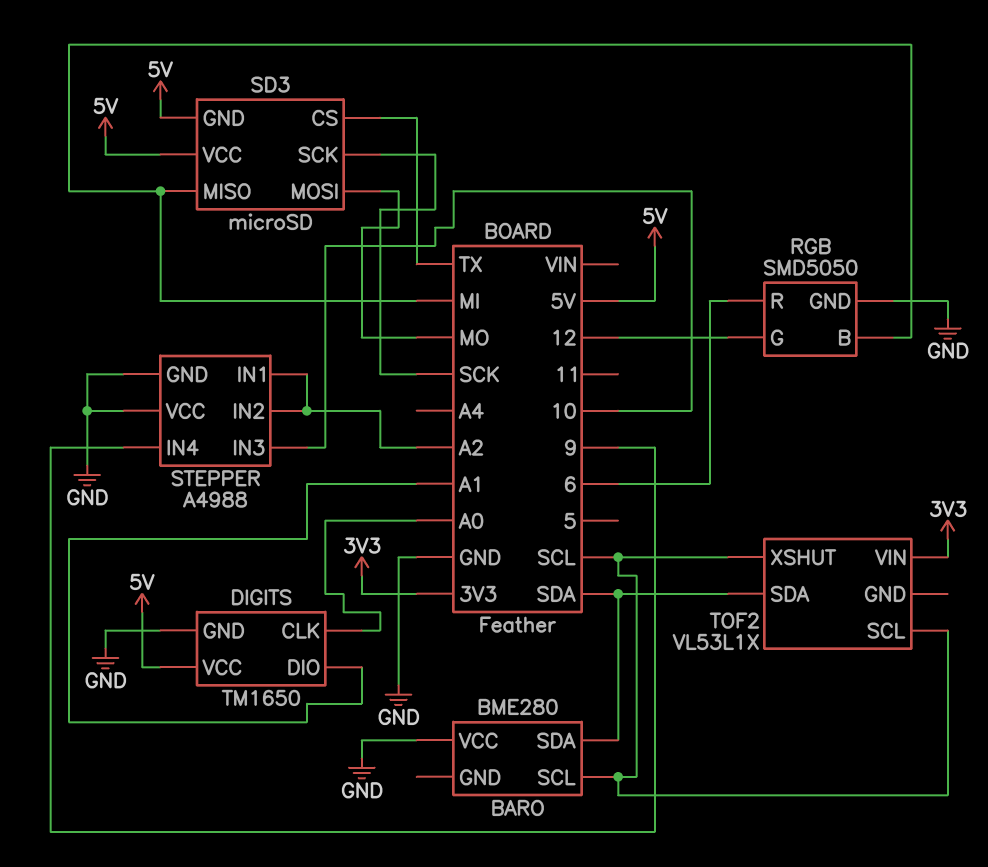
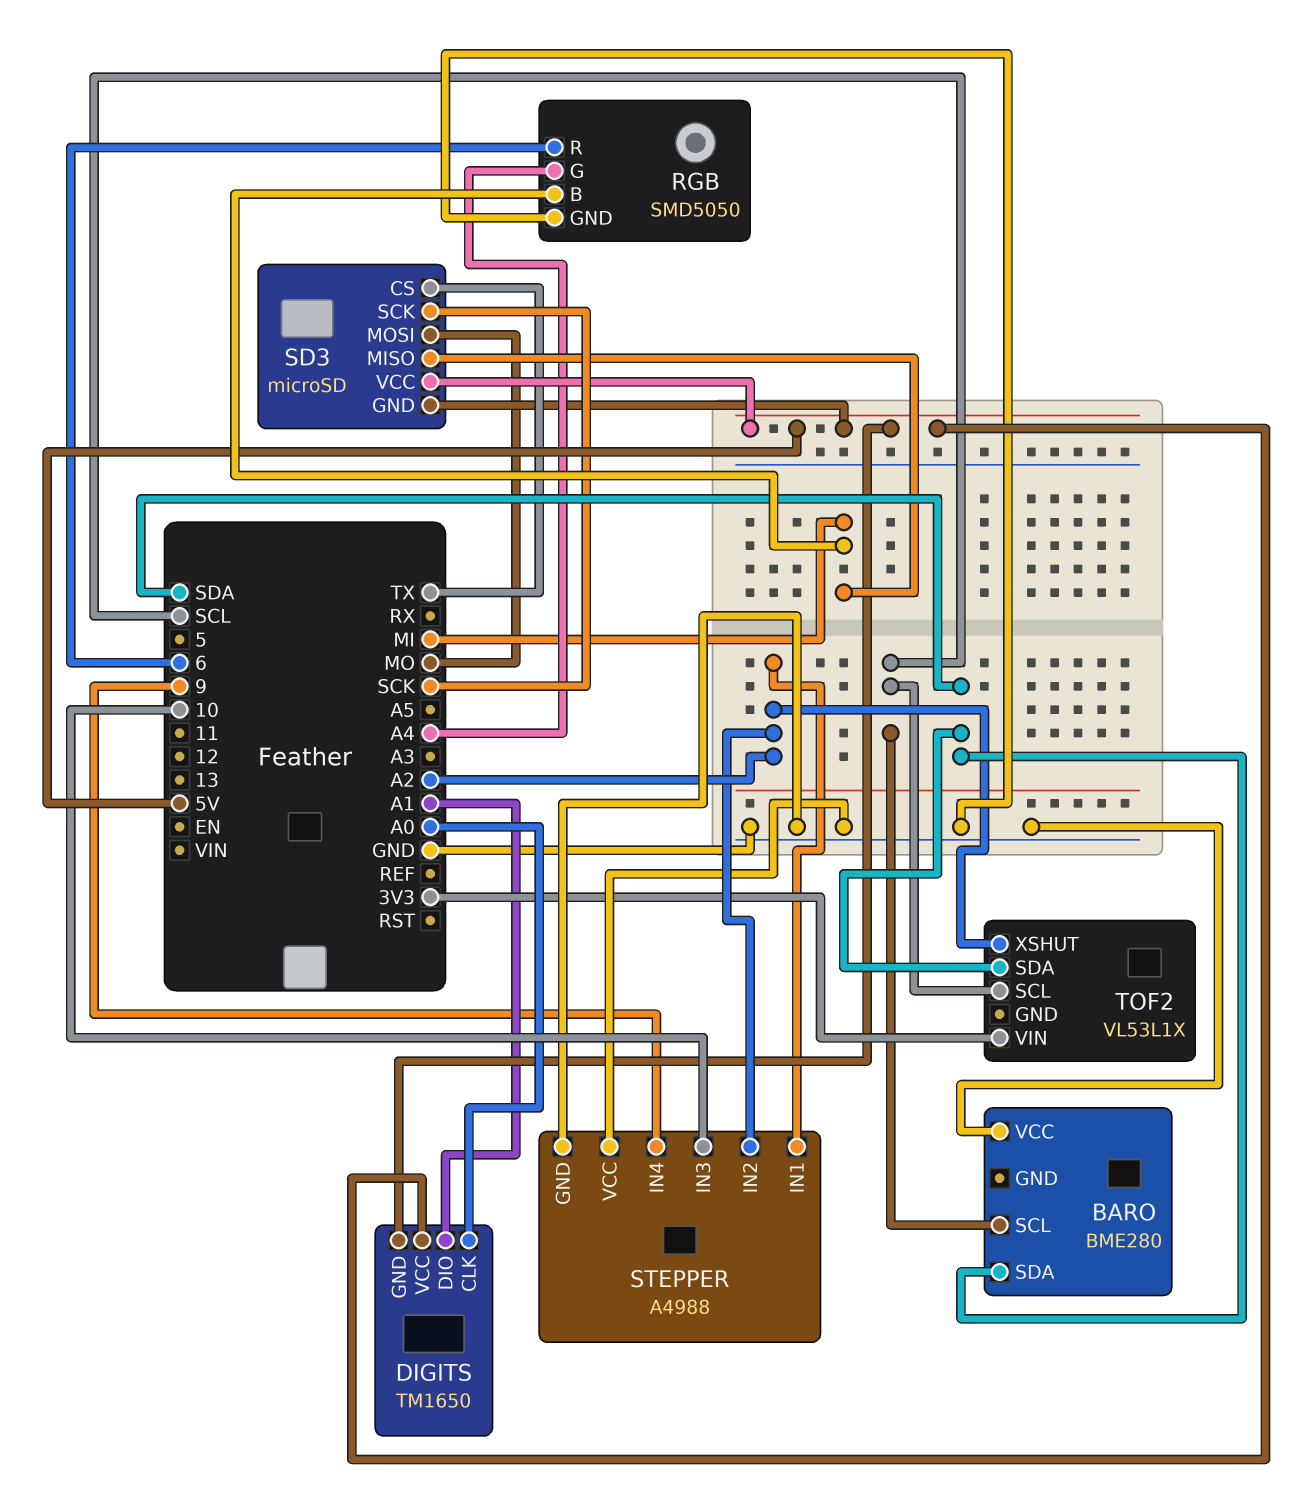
DIGITS pin GND: GND -> 5V
RGB pin G: 12 -> A4
TOF2 pin XSHUT: SCL -> A2

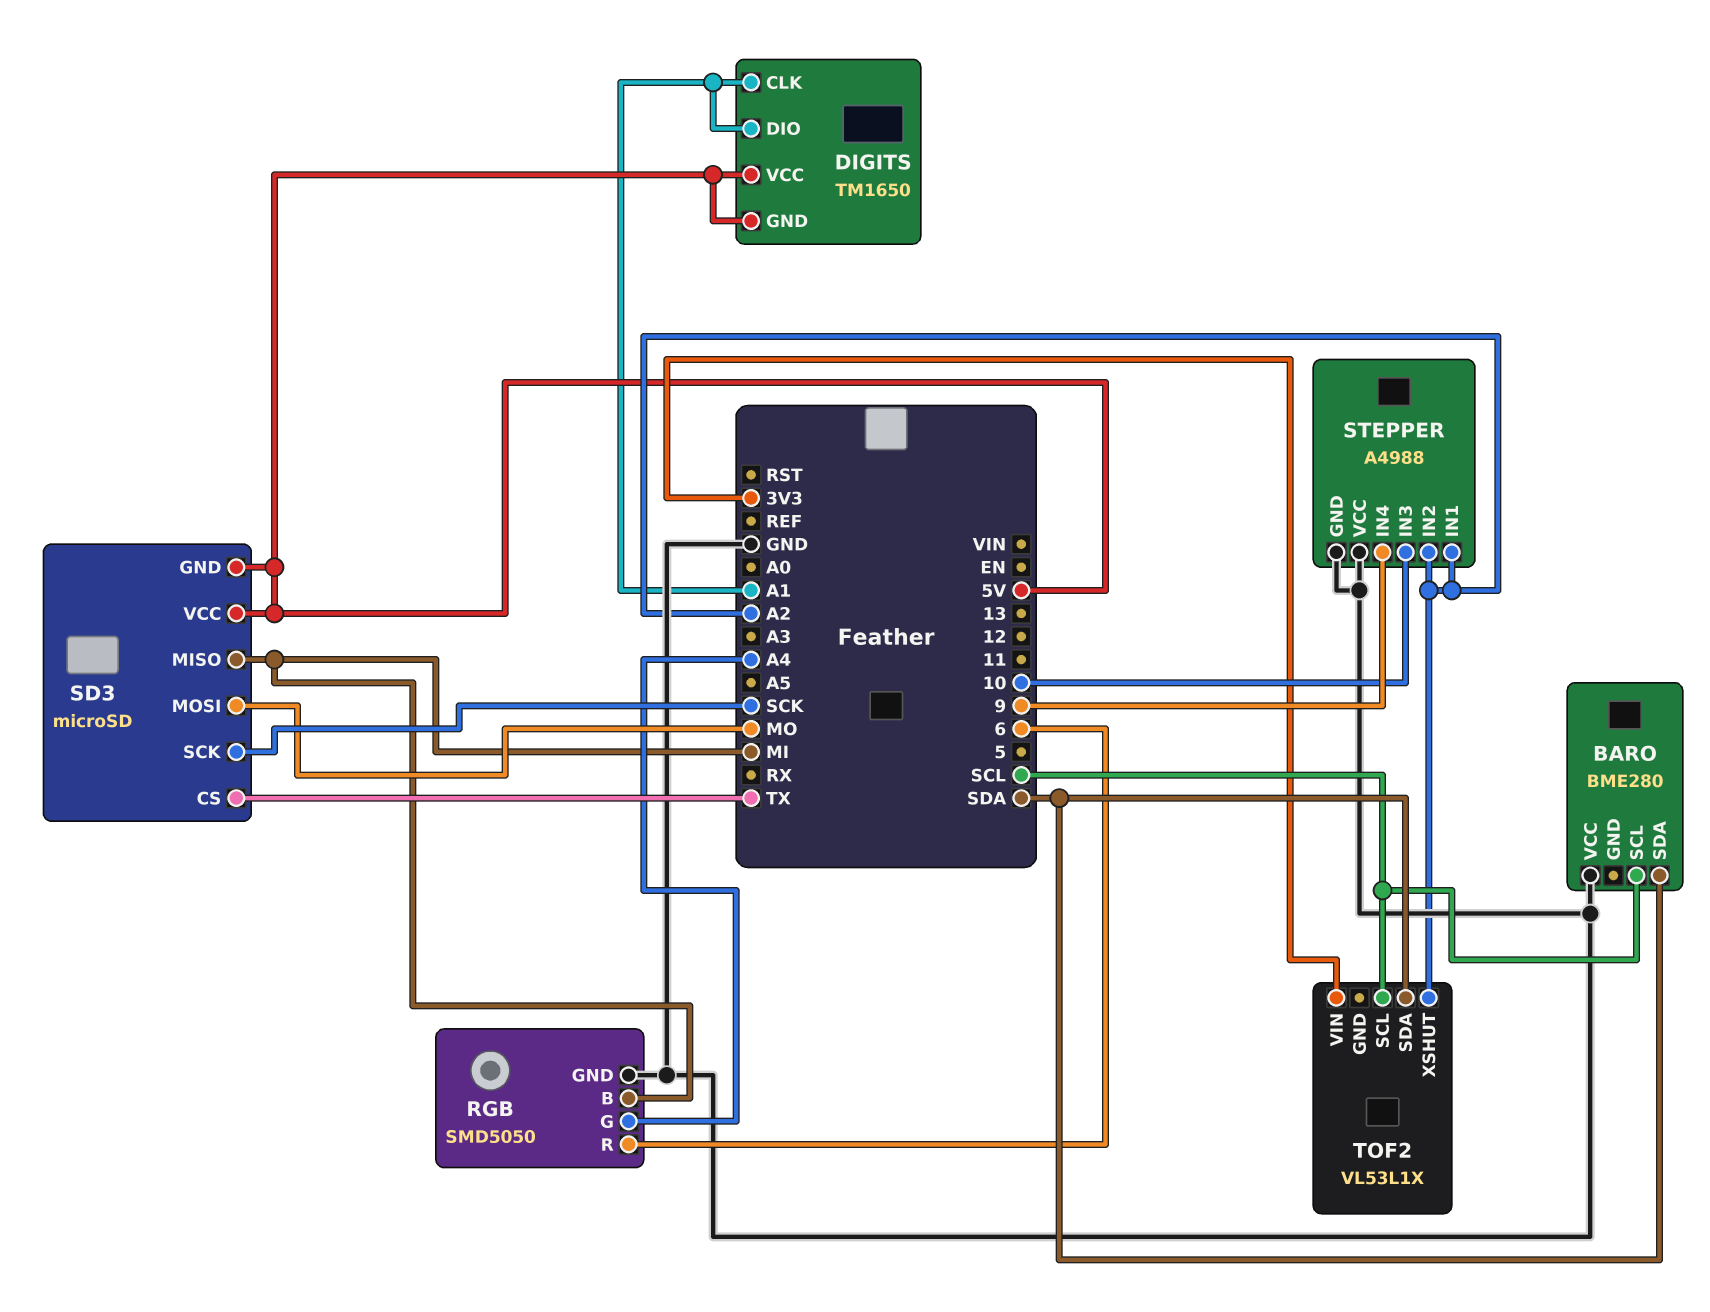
DIGITS pin CLK: A0 -> A1

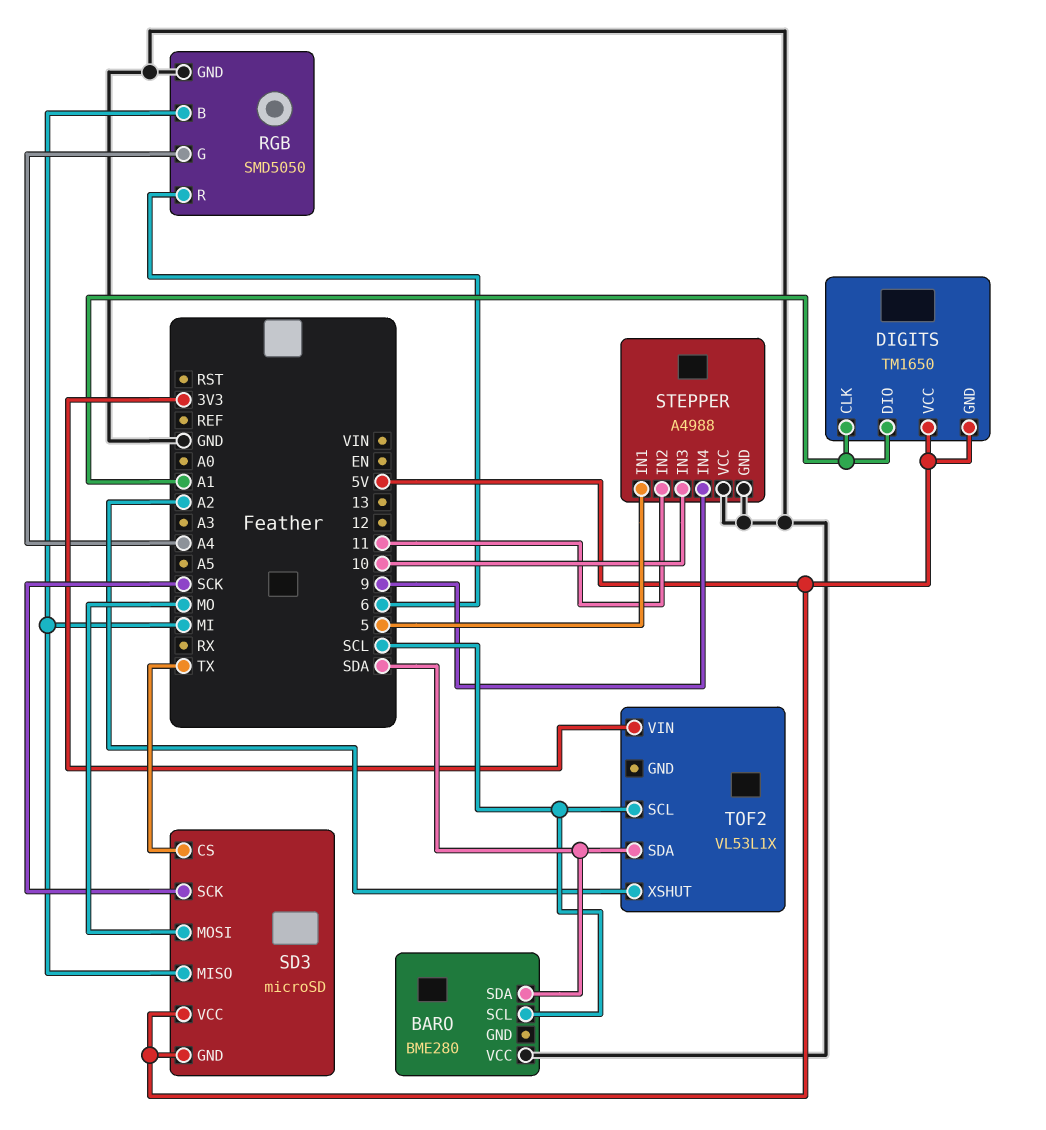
STEPPER pin IN1: A2 -> 5
STEPPER pin IN2: A2 -> 11

